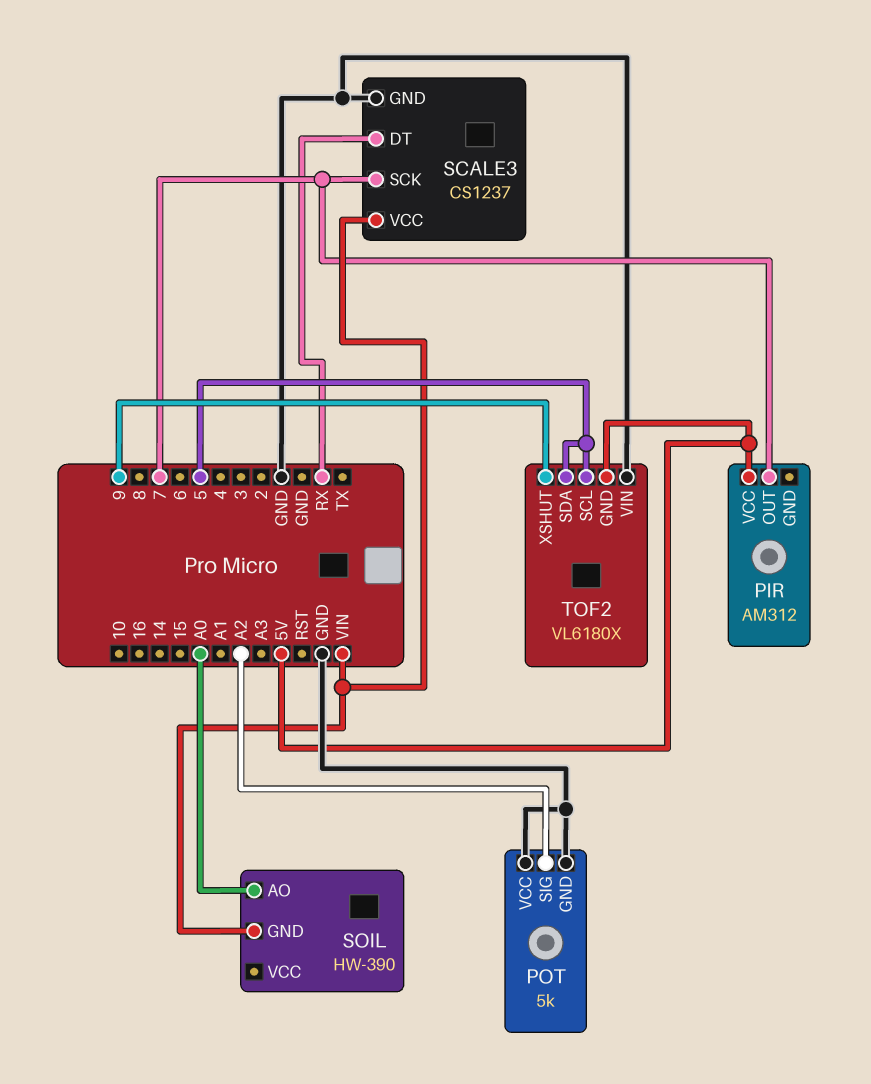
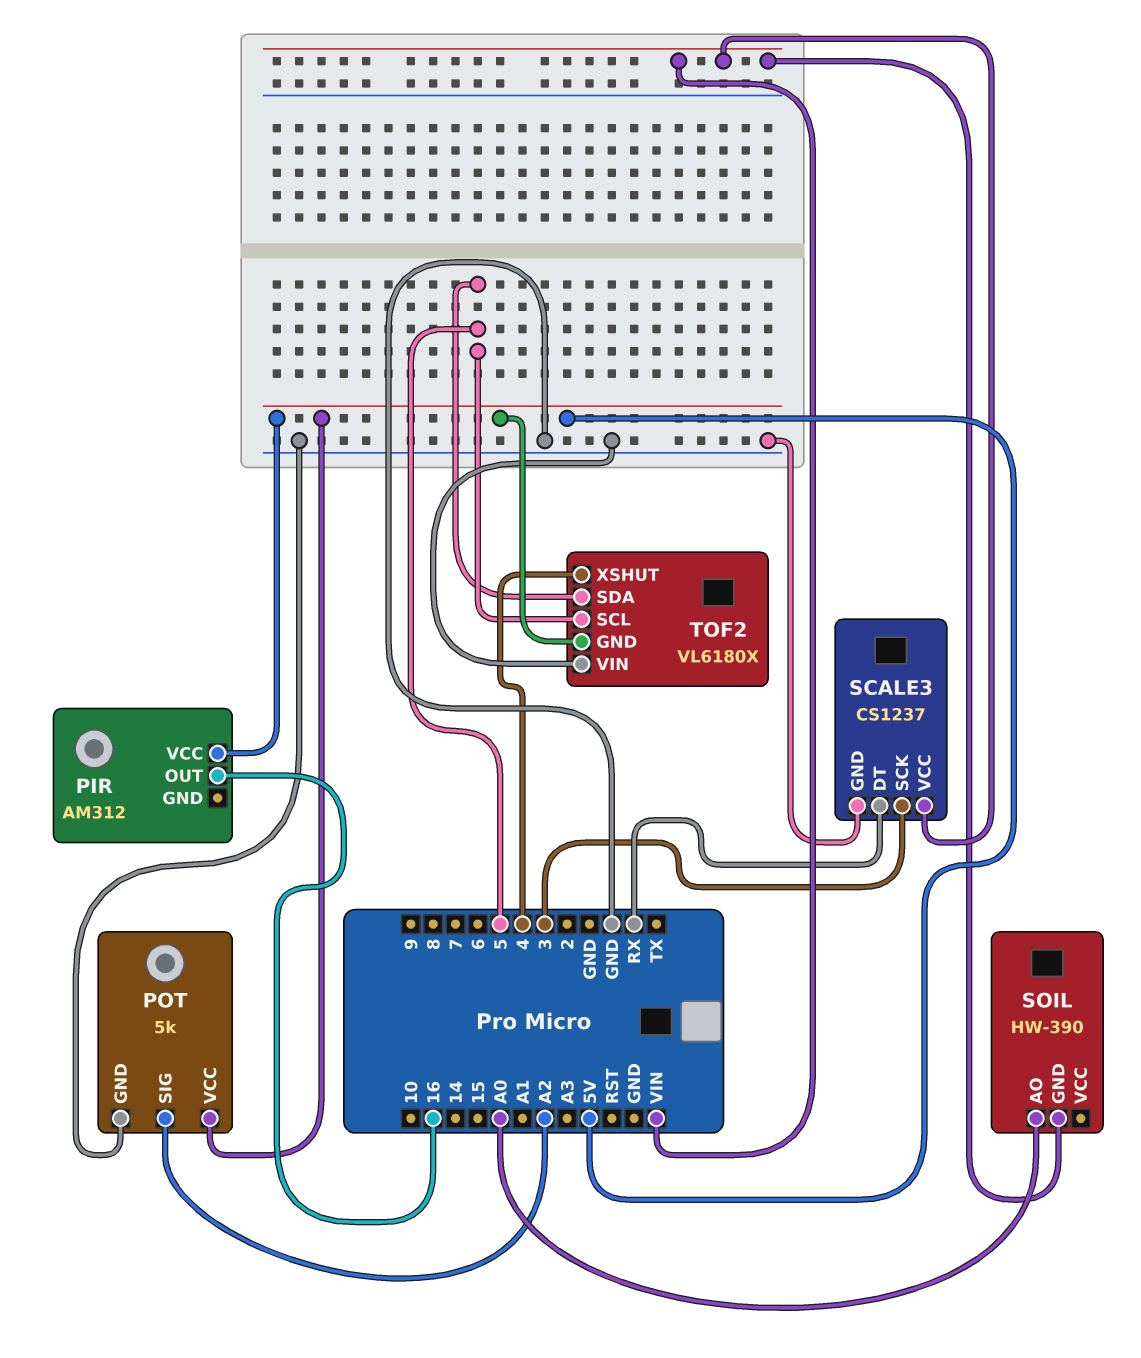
PIR pin OUT: 7 -> 16
POT pin VCC: GND -> 5V
SCALE3 pin SCK: 7 -> 3
TOF2 pin XSHUT: 9 -> 4

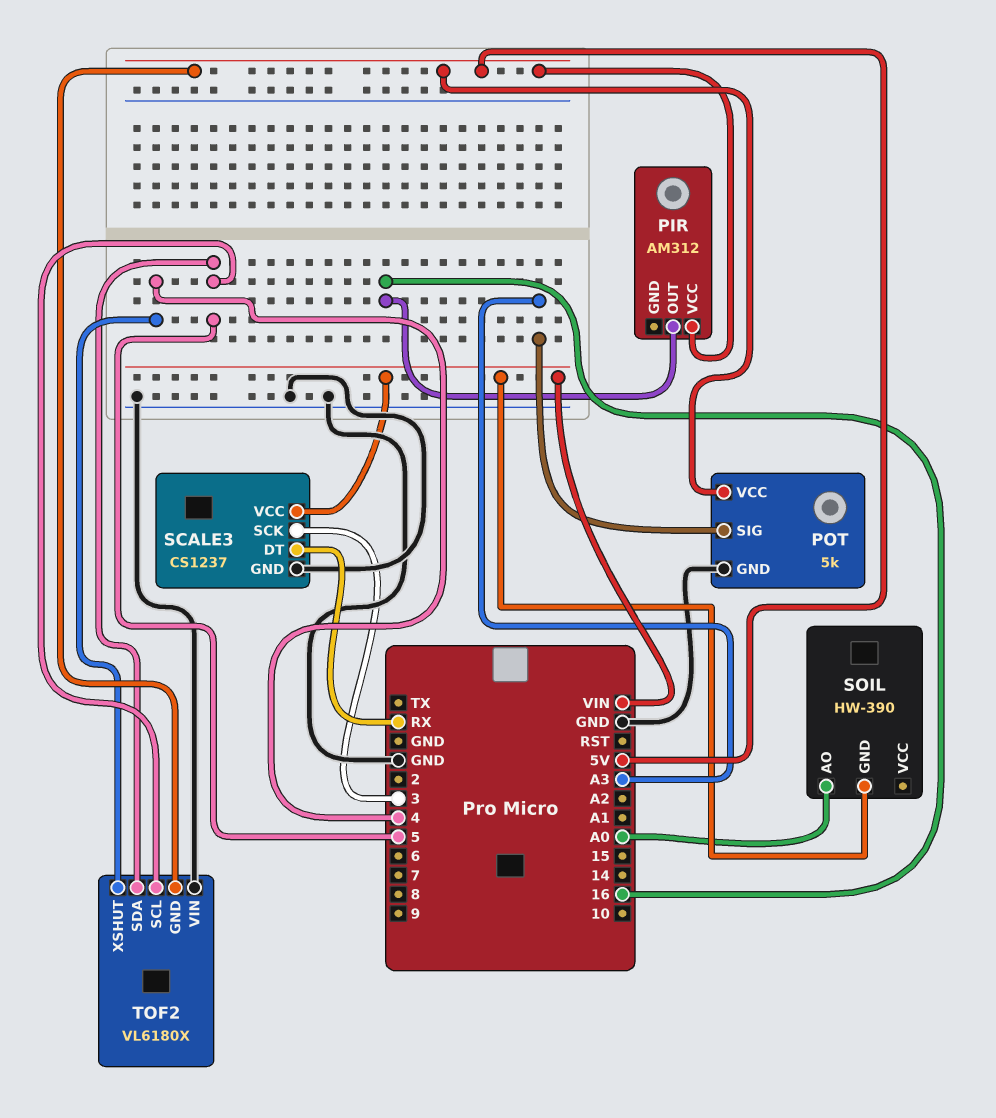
POT pin SIG: A2 -> A3

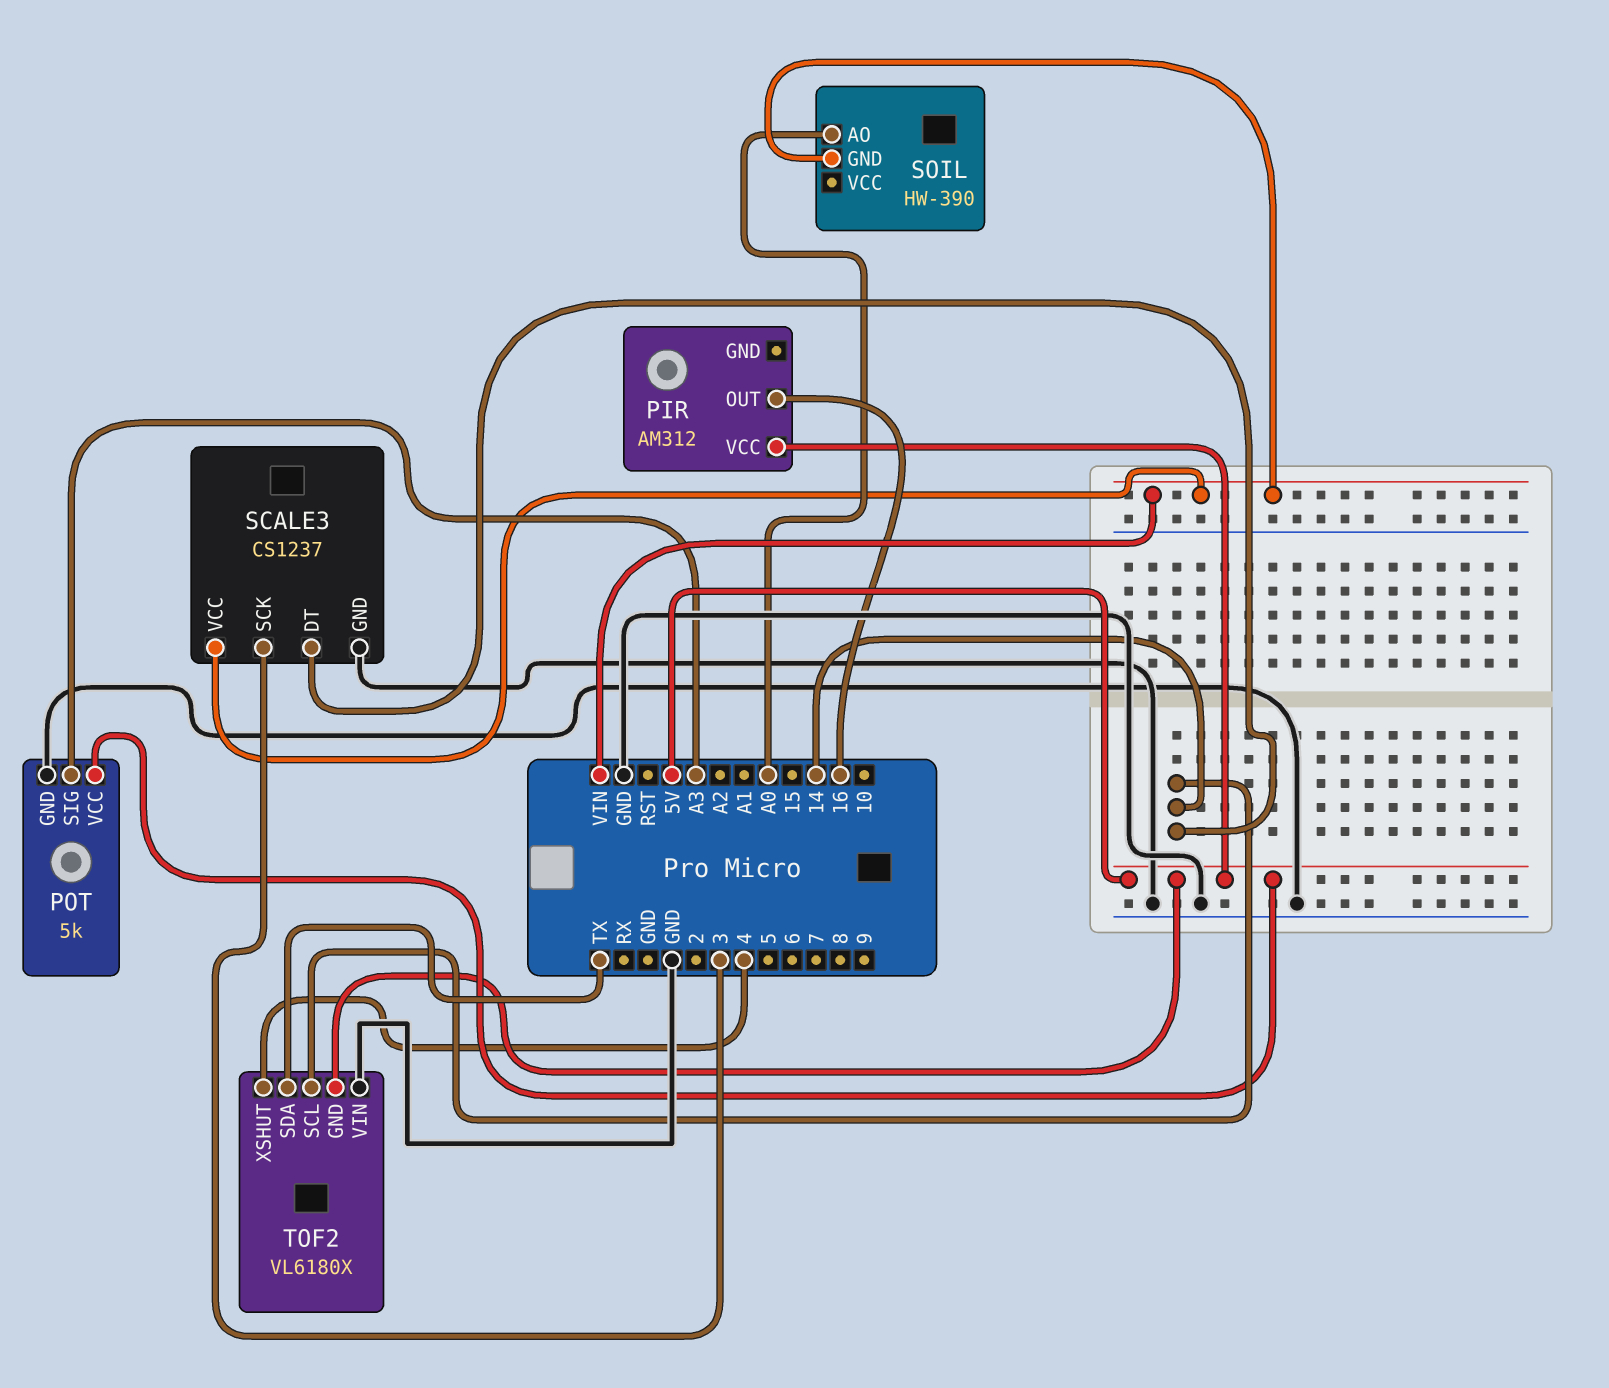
SCALE3 pin DT: RX -> 14
TOF2 pin SCL: 5 -> 14
TOF2 pin SDA: 5 -> TX

